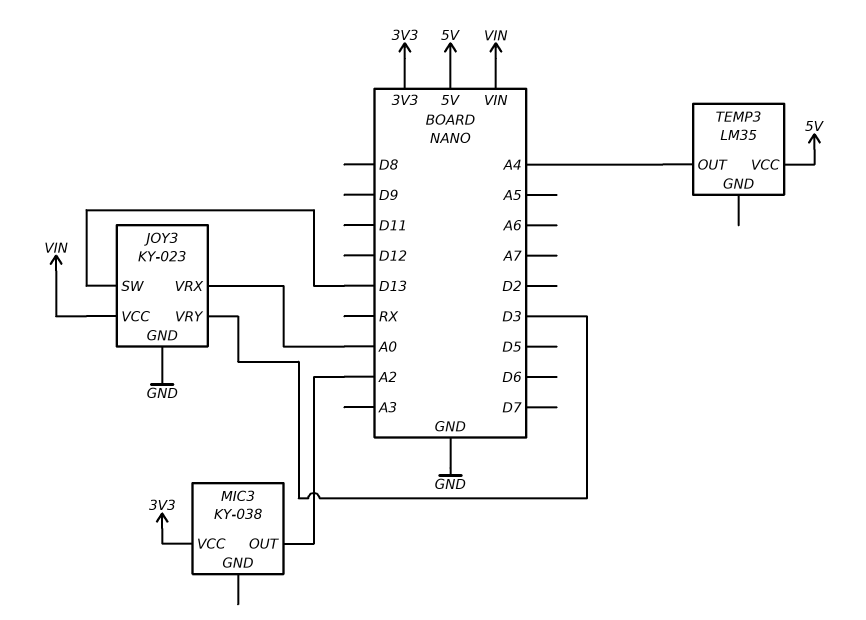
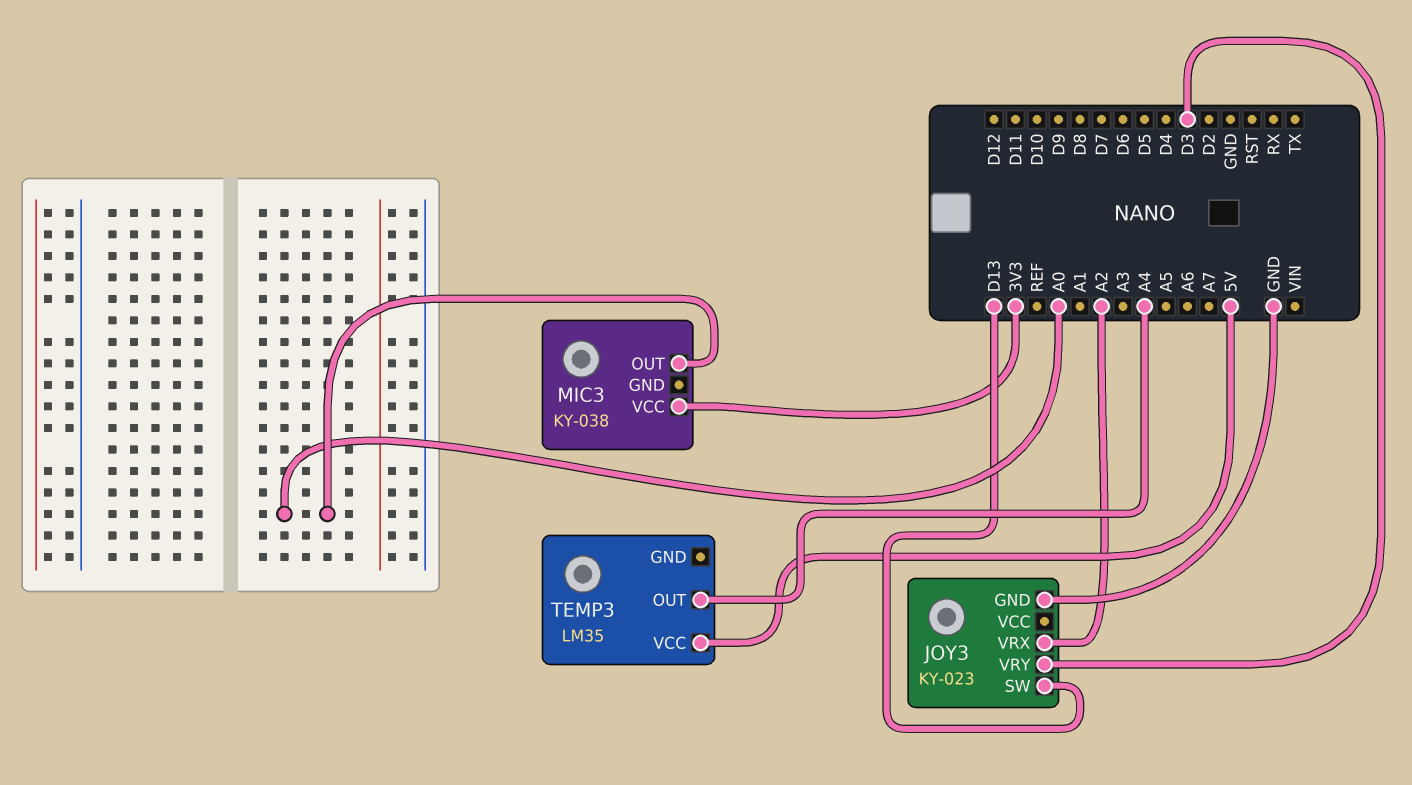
JOY3 pin VCC: VIN -> none
JOY3 pin VRX: A0 -> A2
MIC3 pin OUT: A2 -> A0

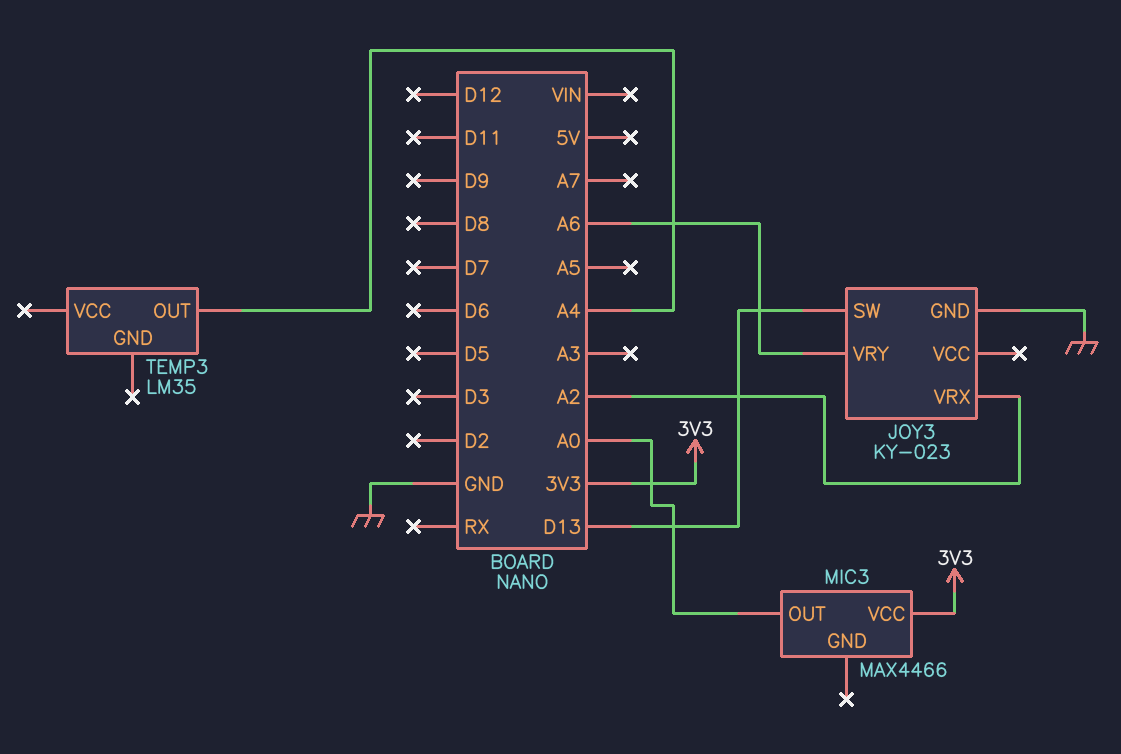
JOY3 pin VRY: D3 -> A6
MIC3: KY-038 -> MAX4466
TEMP3 pin VCC: 5V -> none

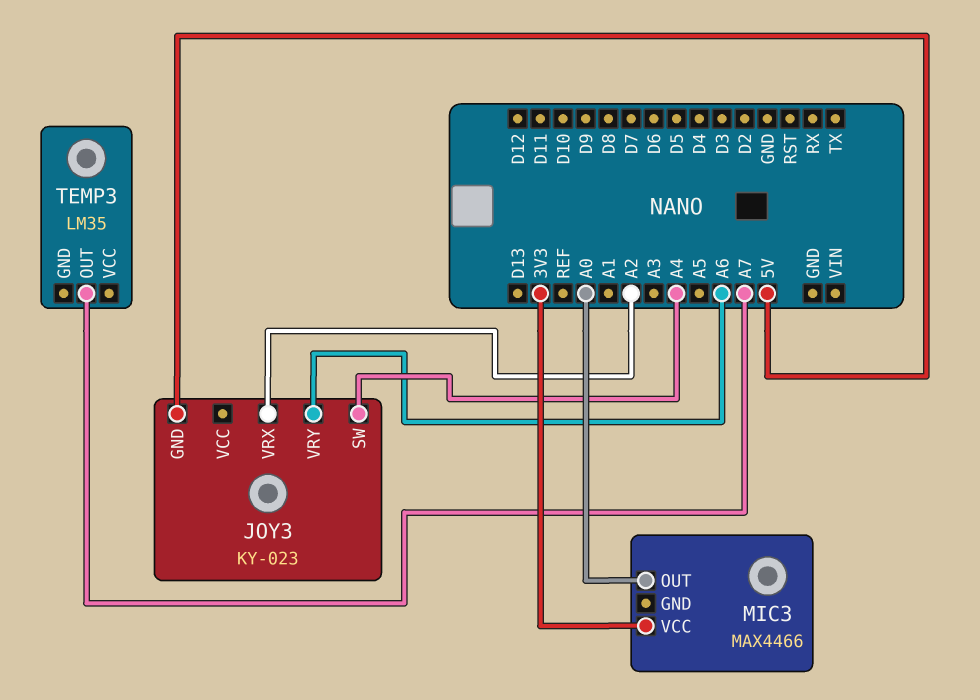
JOY3 pin GND: GND -> 5V
JOY3 pin SW: D13 -> A4
TEMP3 pin OUT: A4 -> A7

